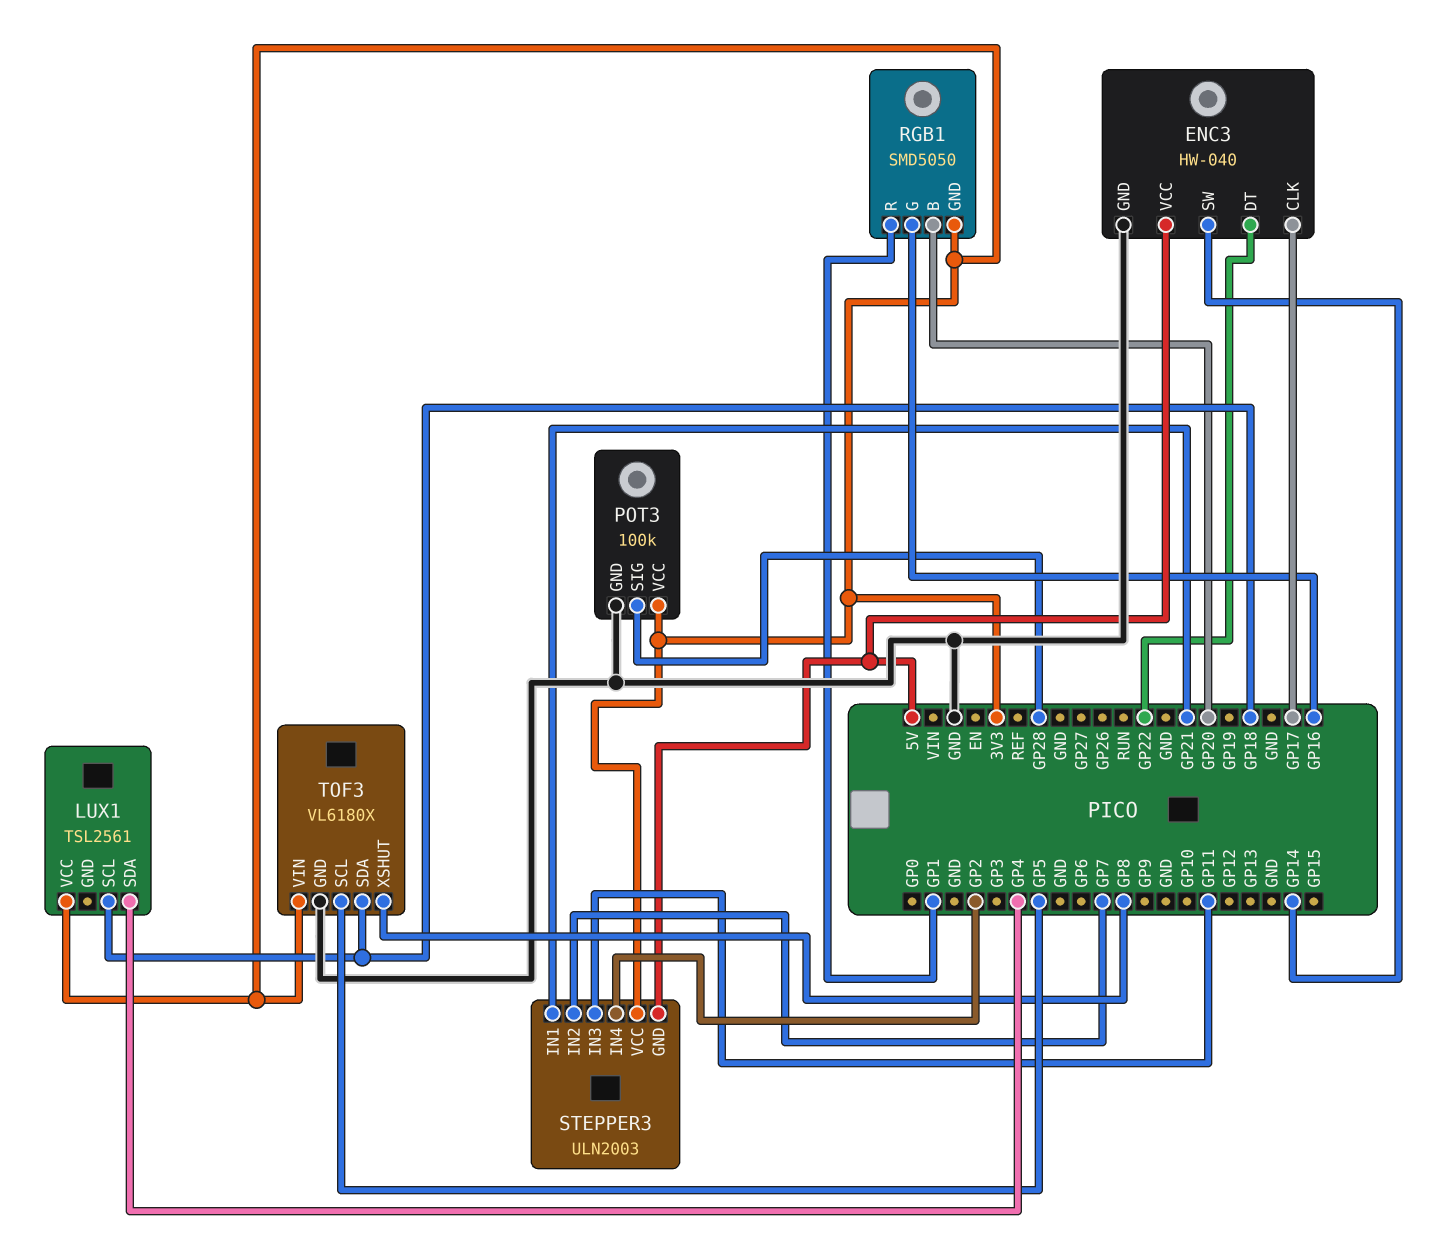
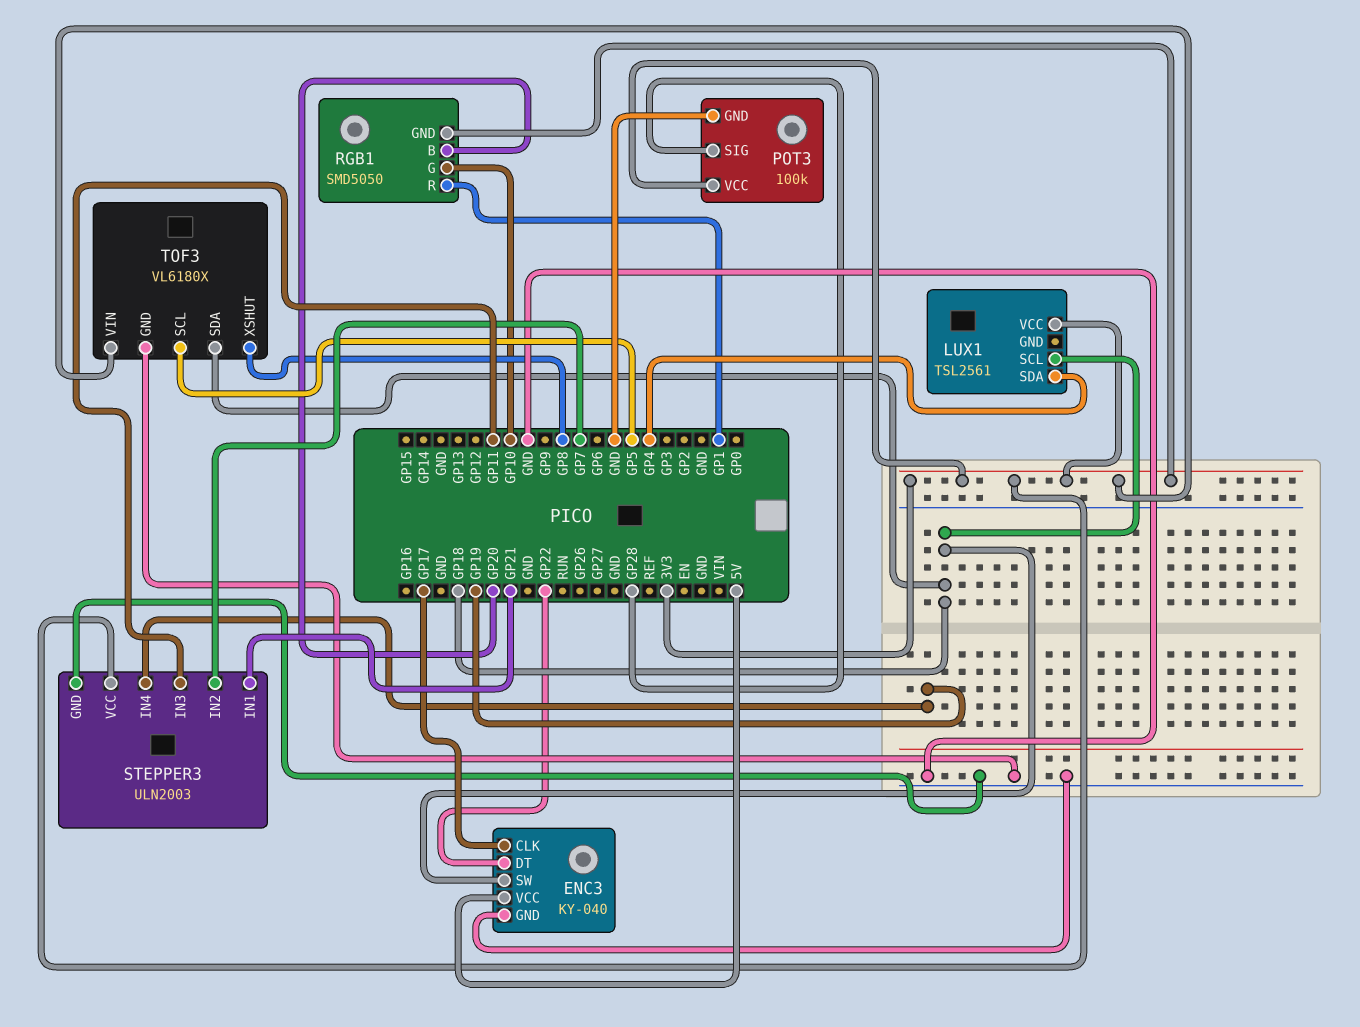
ENC3: HW-040 -> KY-040
ENC3 pin SW: GP14 -> GP18
RGB1 pin G: GP16 -> GP10
STEPPER3 pin GND: 5V -> GND
STEPPER3 pin IN4: GP2 -> GP19

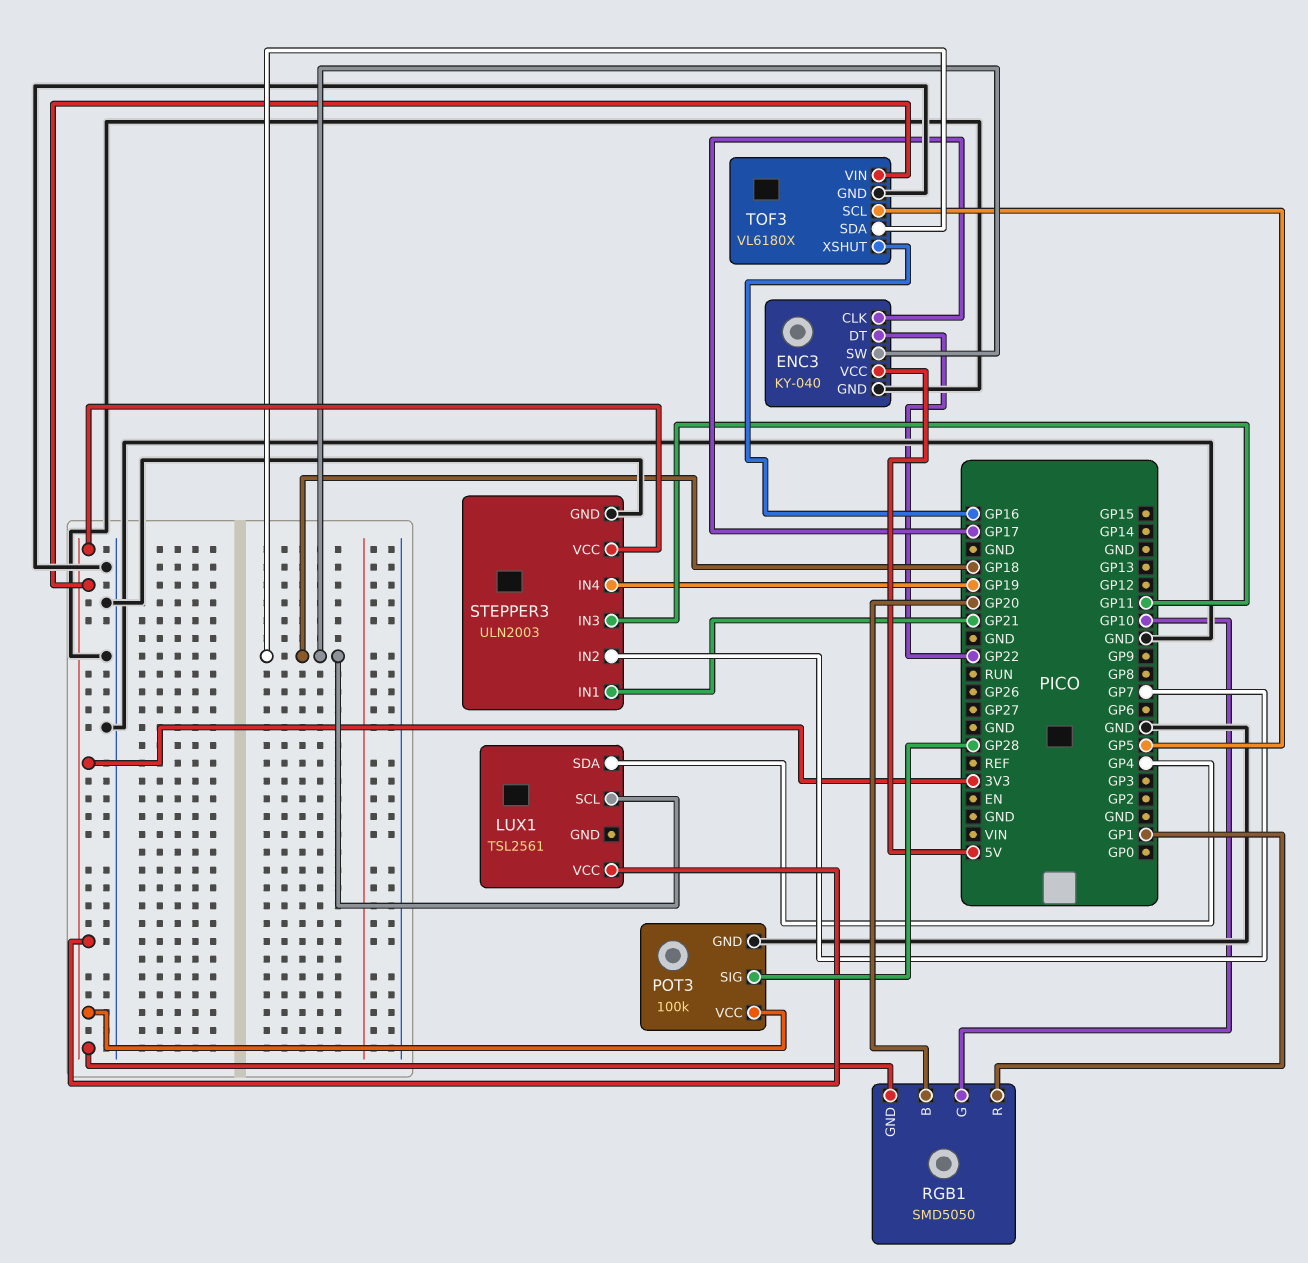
TOF3 pin XSHUT: GP8 -> GP16

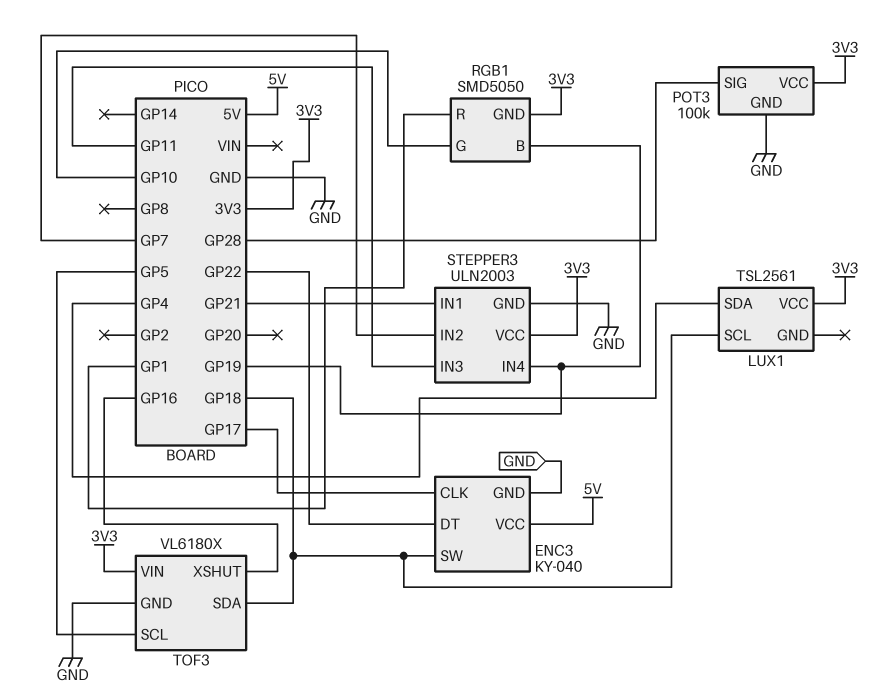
RGB1 pin B: GP20 -> GP19

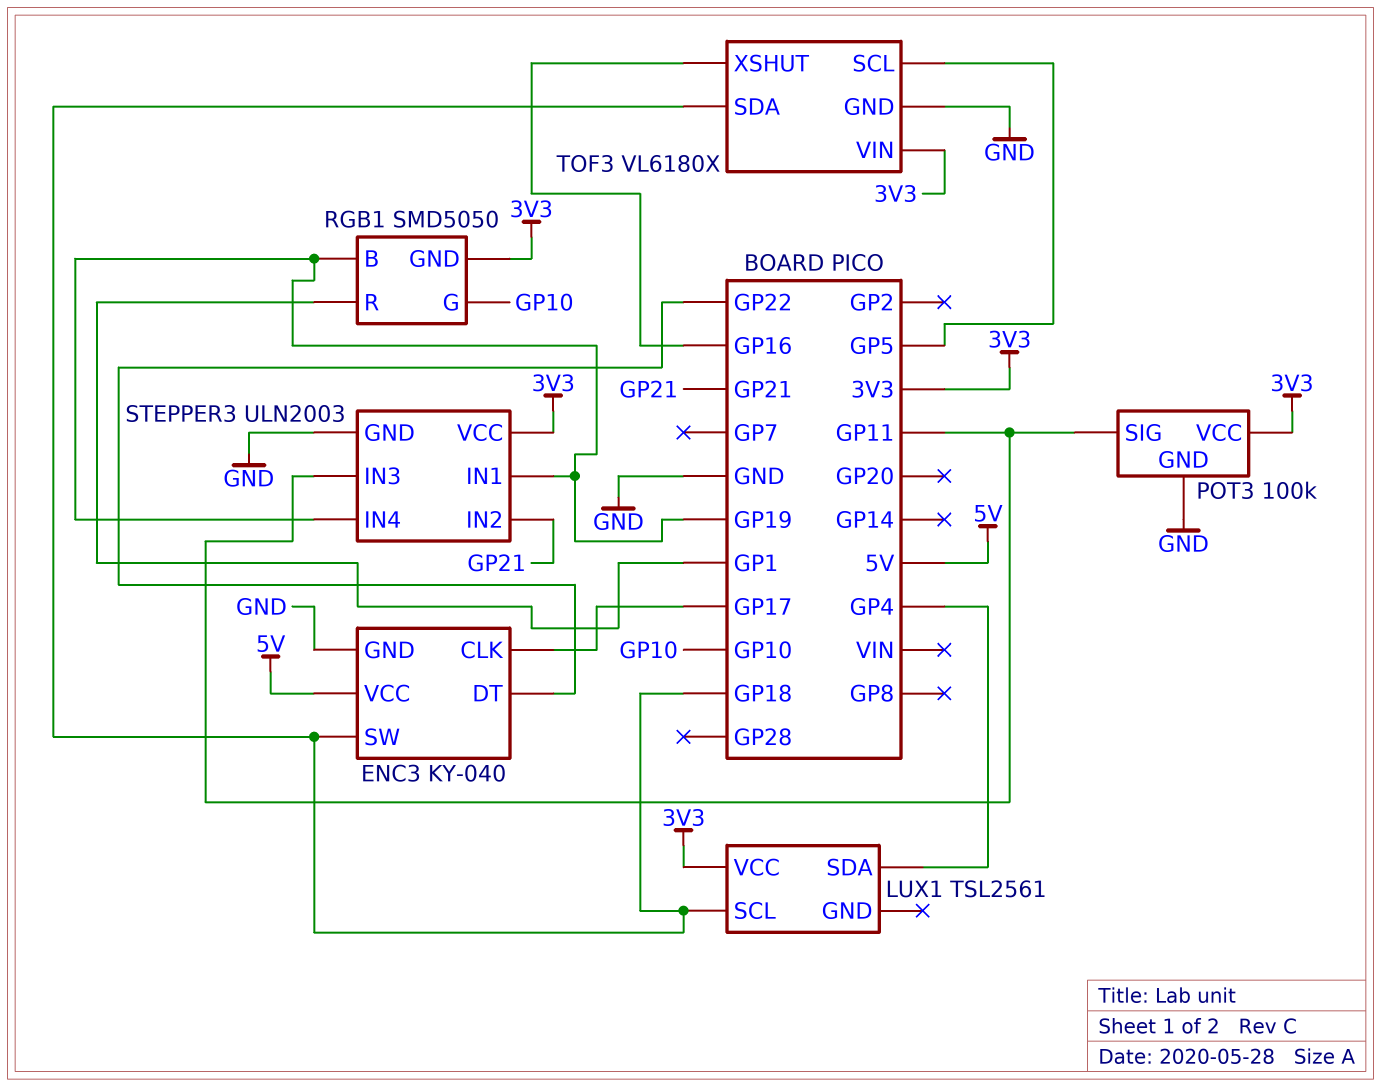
POT3 pin SIG: GP28 -> GP11
STEPPER3 pin IN1: GP21 -> GP19
STEPPER3 pin IN2: GP7 -> GP21

